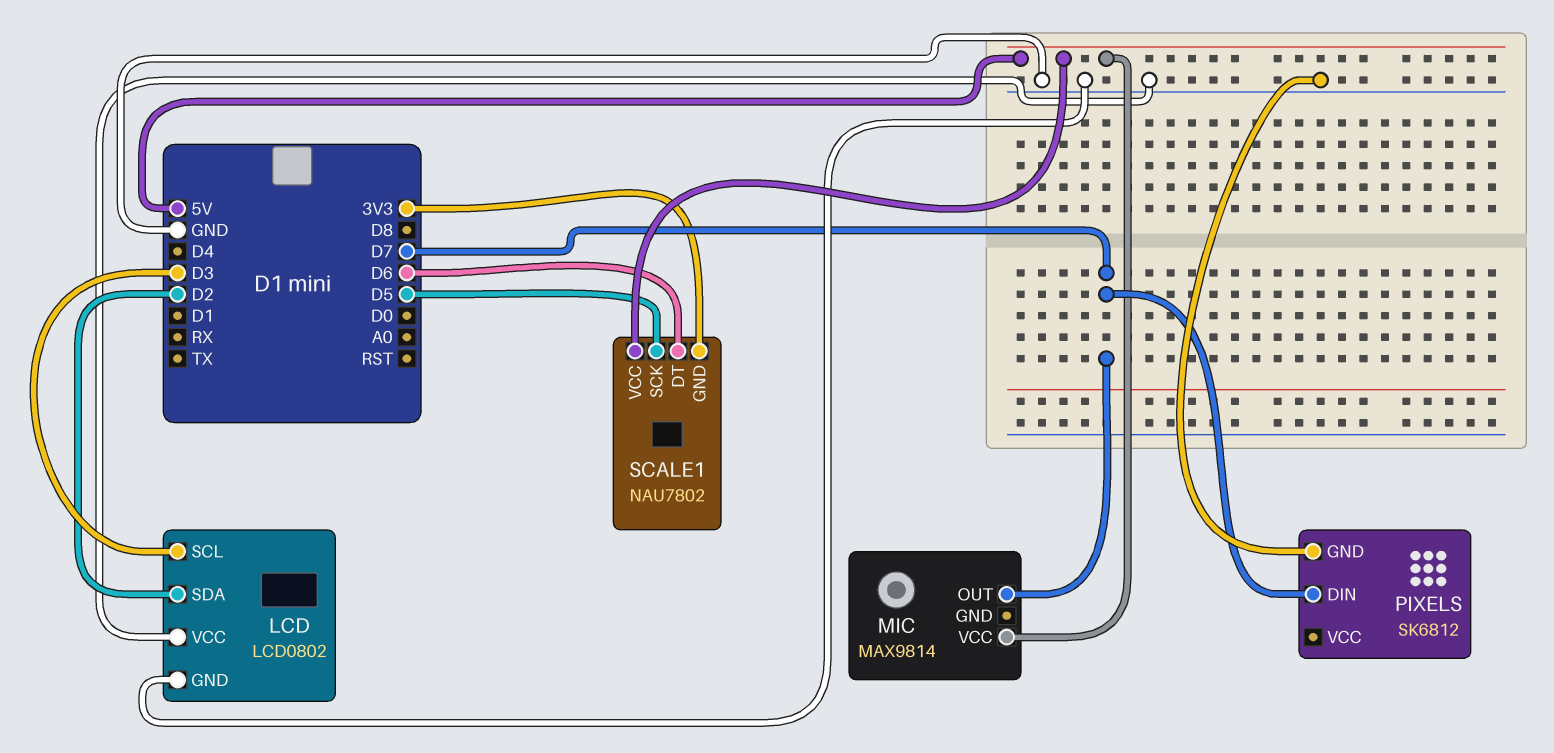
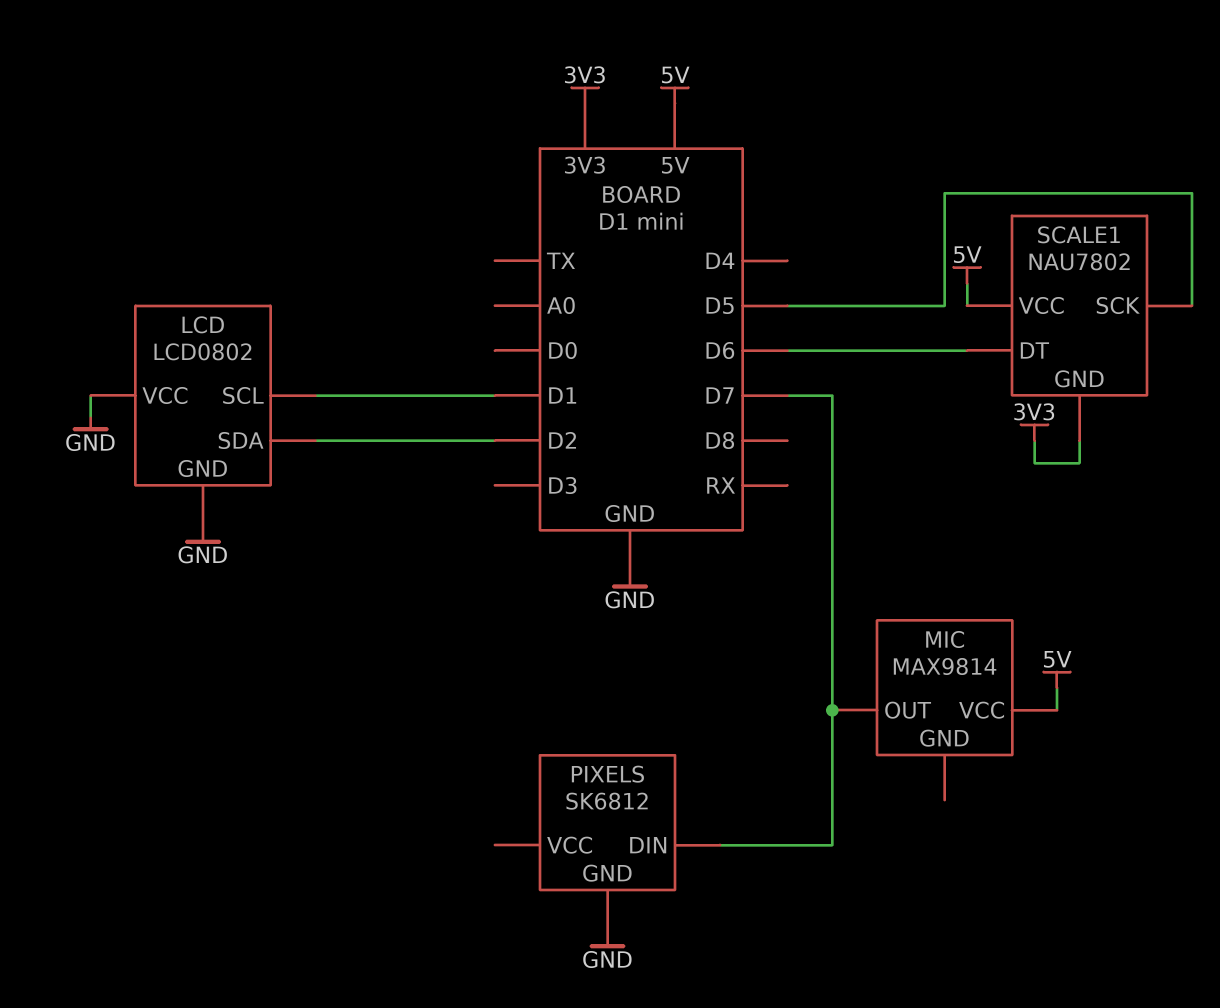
LCD pin SCL: D3 -> D1

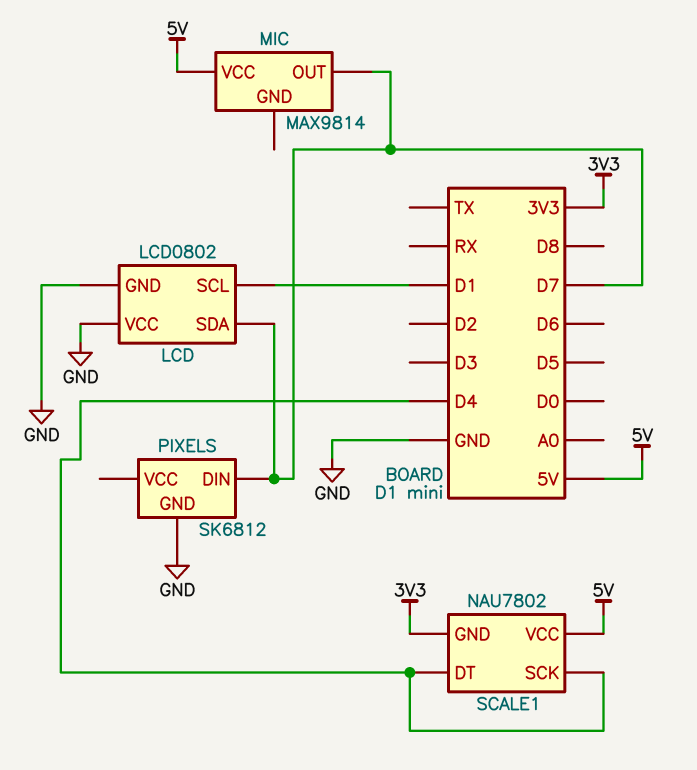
LCD pin SDA: D2 -> D7
SCALE1 pin DT: D6 -> D4
SCALE1 pin SCK: D5 -> D4

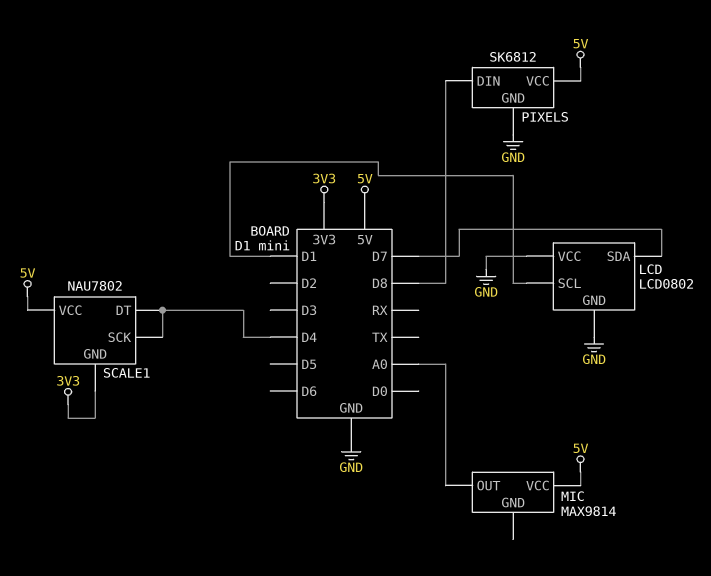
MIC pin OUT: D7 -> A0
PIXELS pin DIN: D7 -> D8
PIXELS pin VCC: none -> 5V

